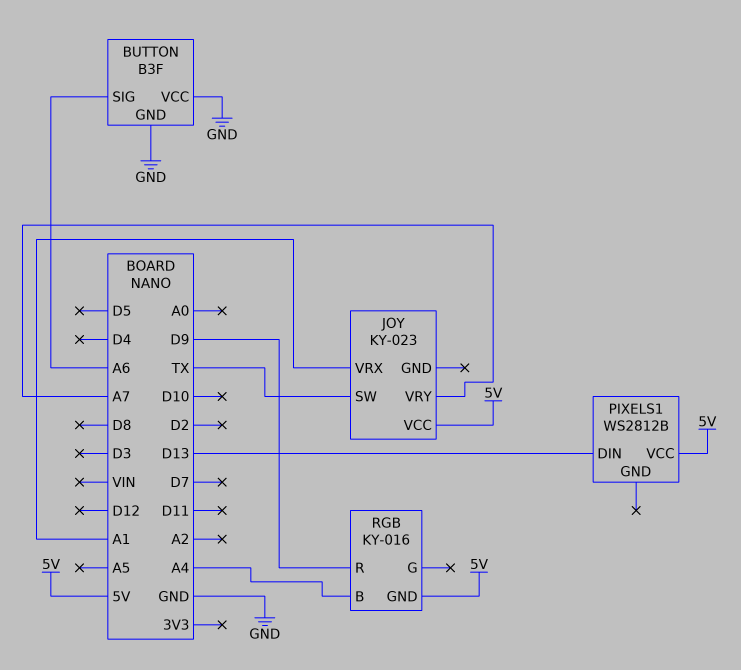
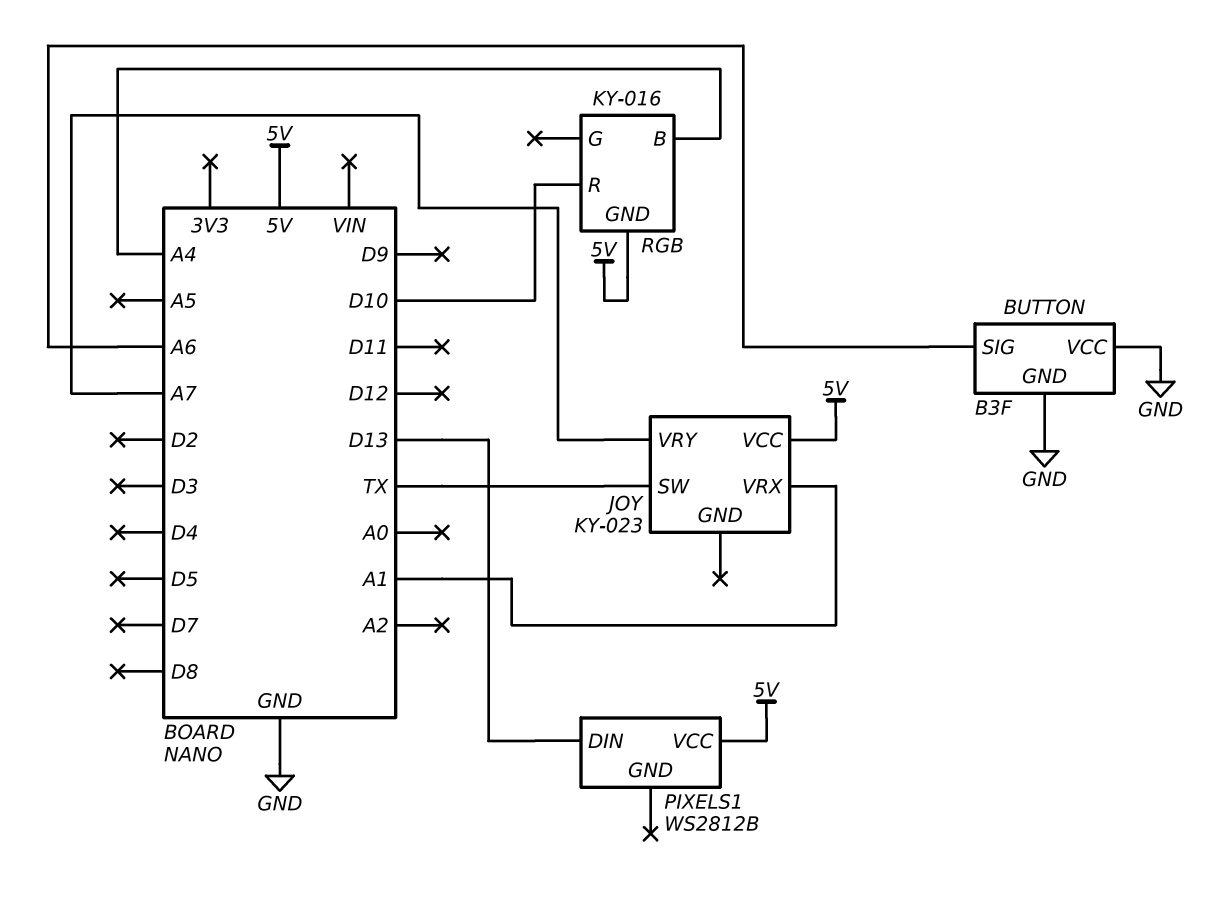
RGB pin R: D9 -> D10

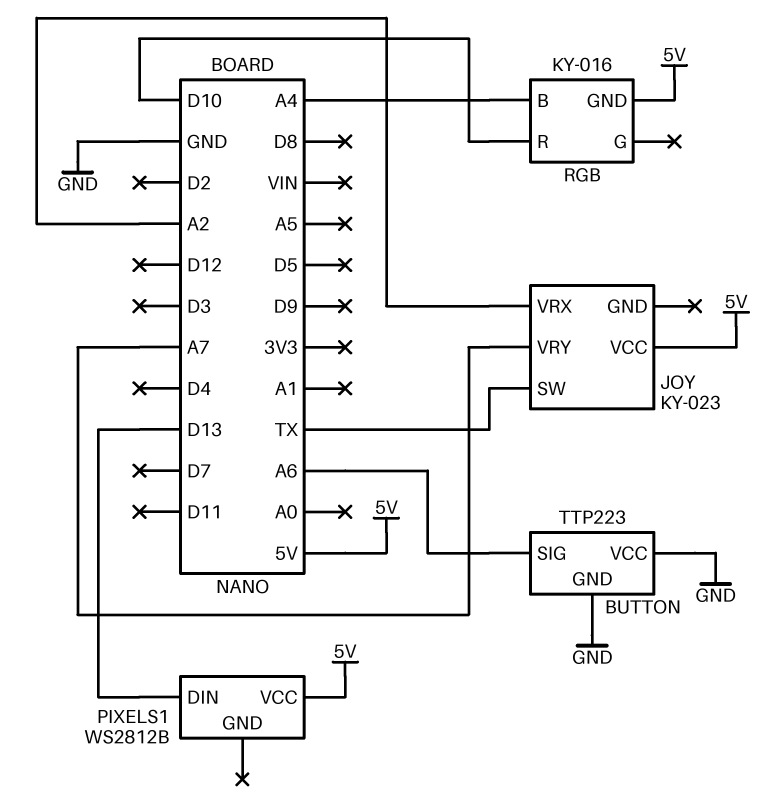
BUTTON: B3F -> TTP223
JOY pin VRX: A1 -> A2

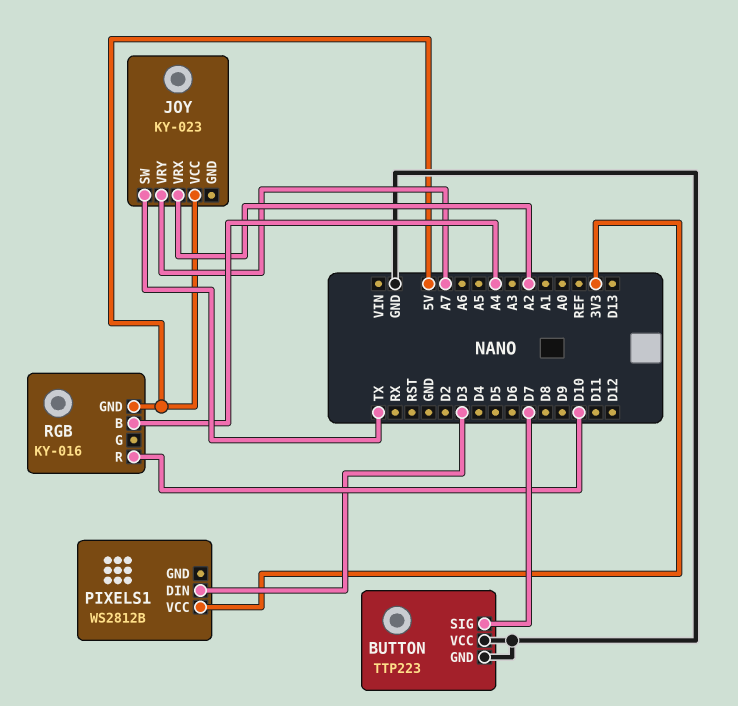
BUTTON pin SIG: A6 -> D7
PIXELS1 pin DIN: D13 -> D3
PIXELS1 pin VCC: 5V -> 3V3

